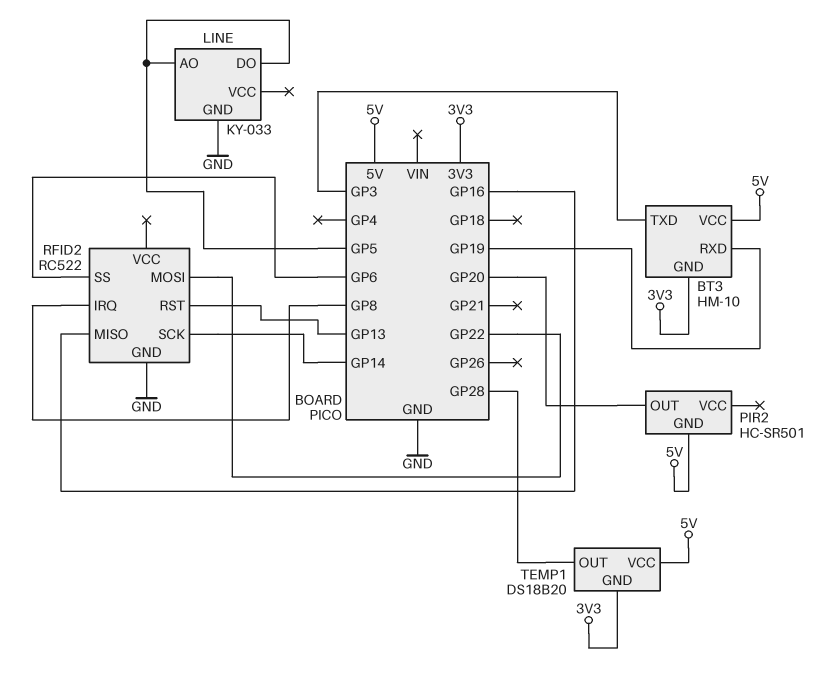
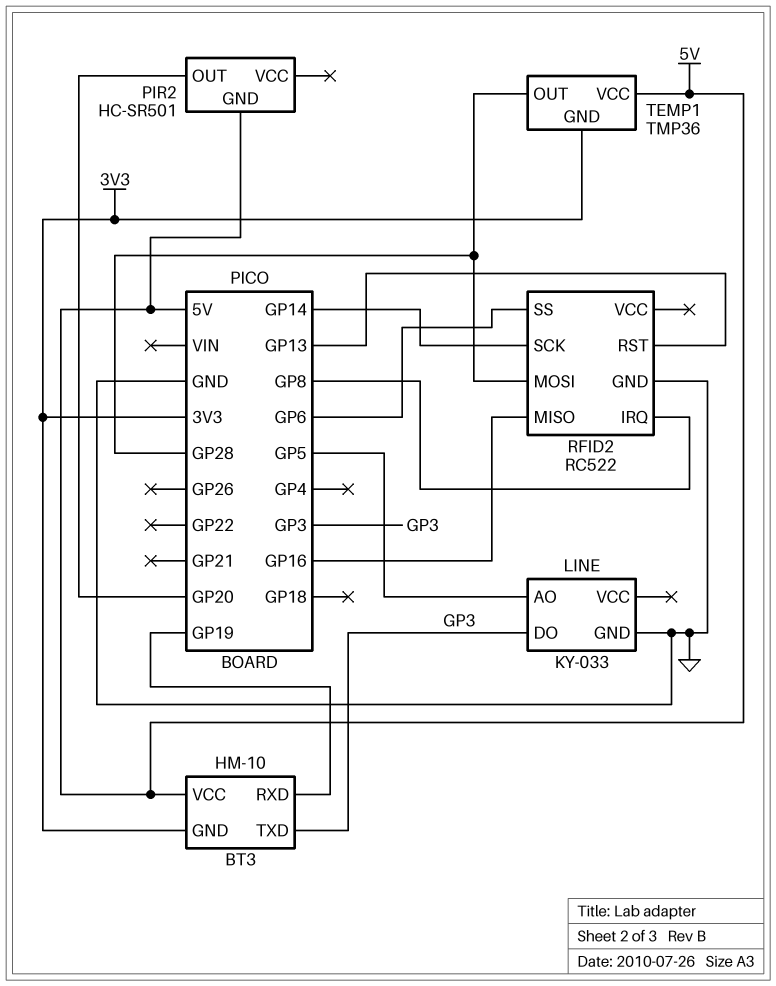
LINE pin DO: GP5 -> GP3
RFID2 pin MOSI: GP22 -> GP28
TEMP1: DS18B20 -> TMP36

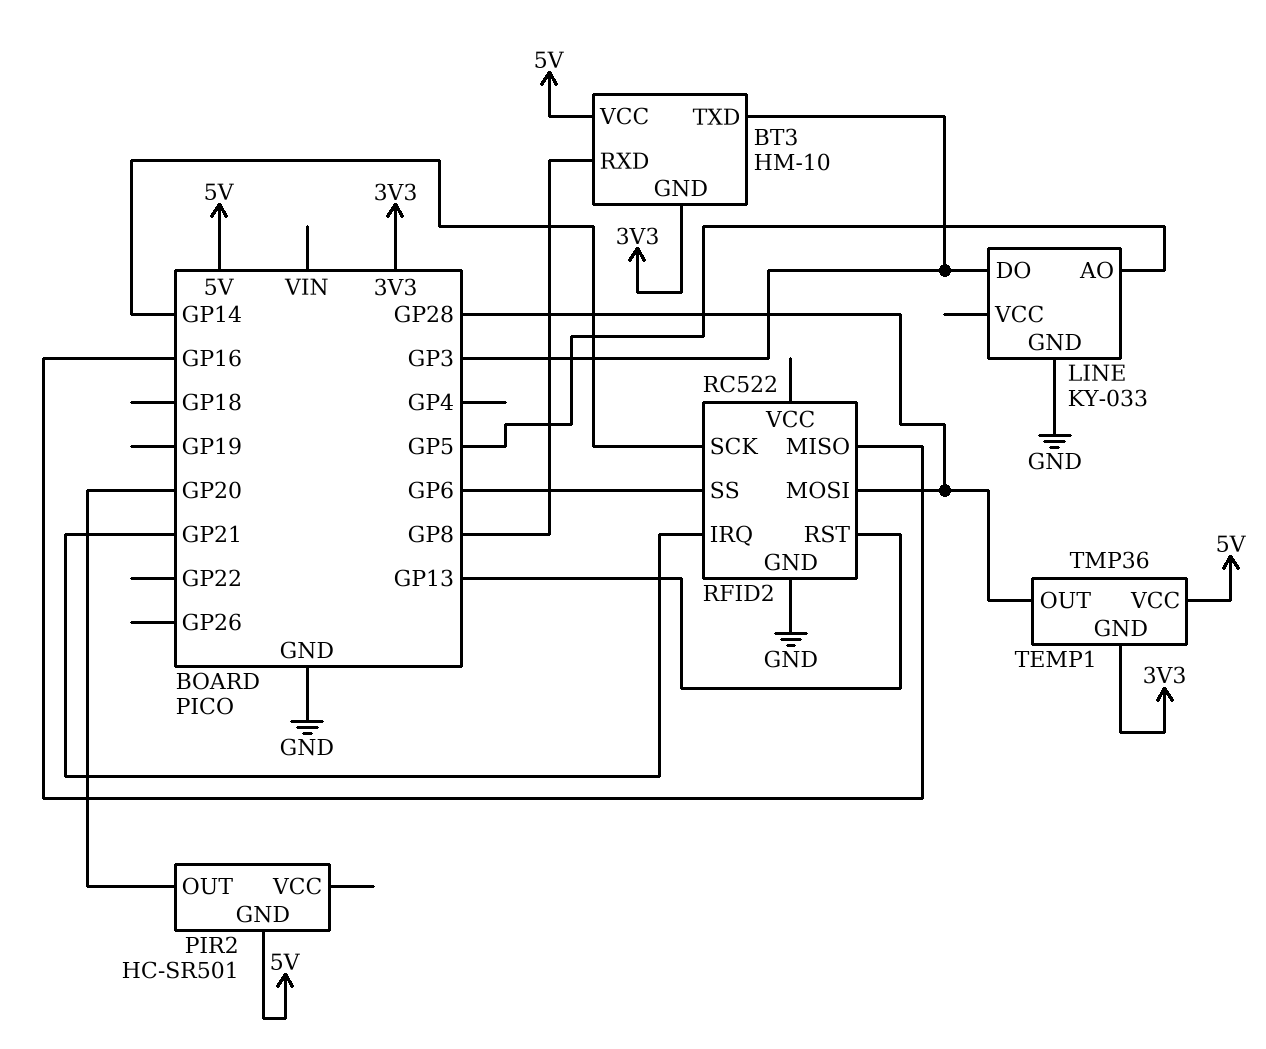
BT3 pin RXD: GP19 -> GP8
RFID2 pin IRQ: GP8 -> GP21

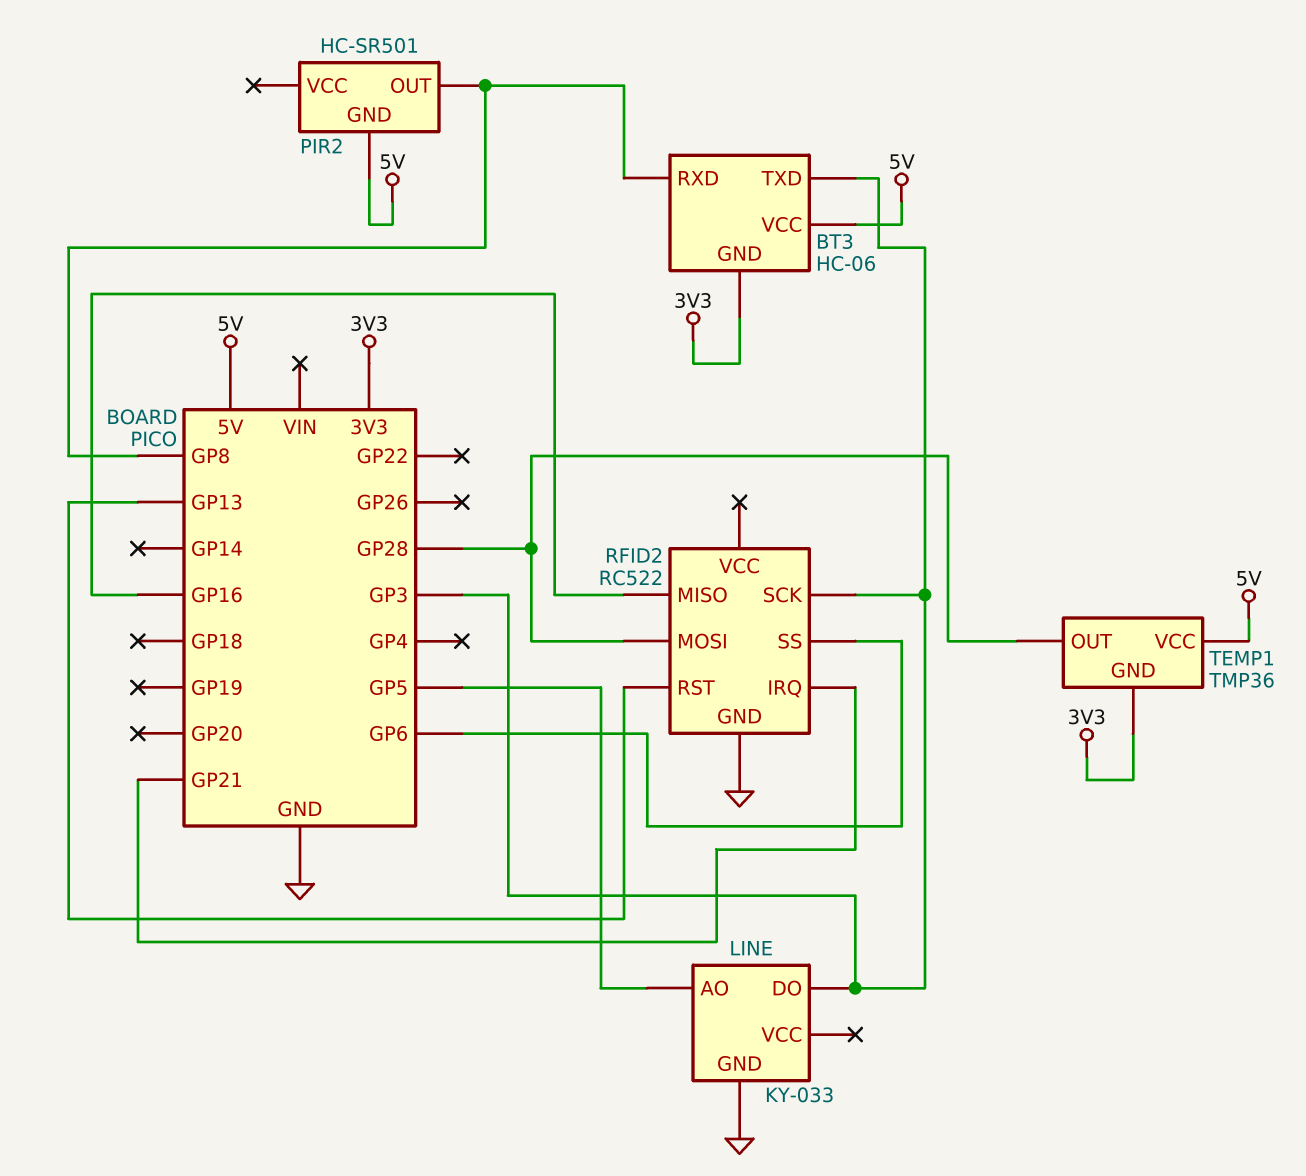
BT3: HM-10 -> HC-06
PIR2 pin OUT: GP20 -> GP8
RFID2 pin SCK: GP14 -> GP3

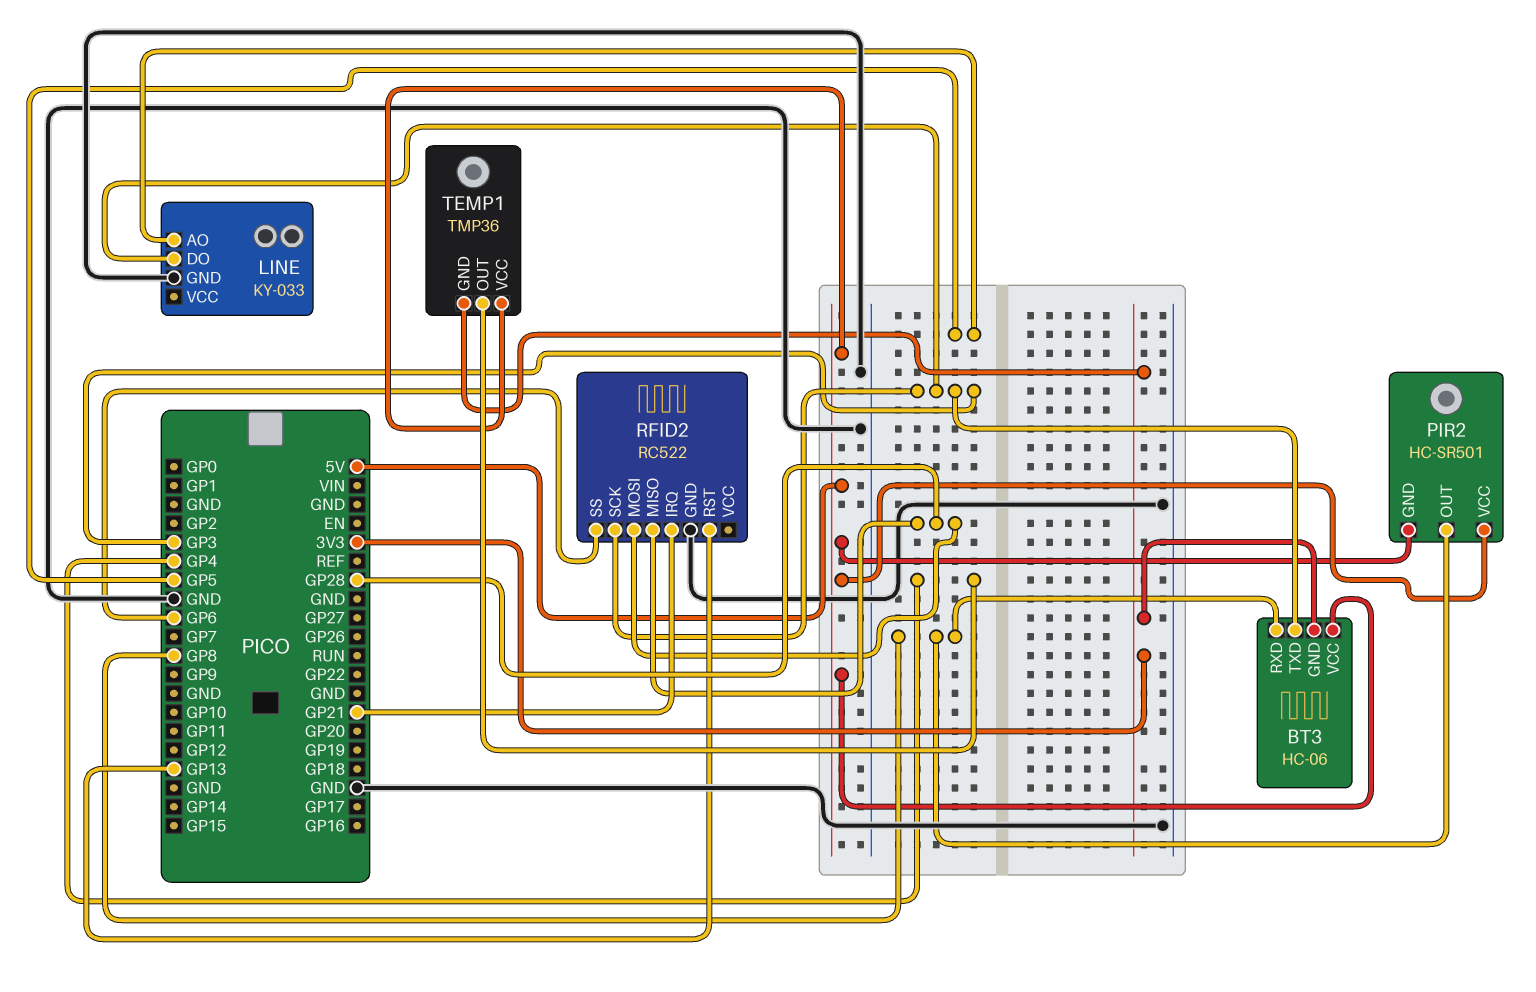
PIR2 pin VCC: none -> 5V
RFID2 pin MISO: GP16 -> GP28
TEMP1 pin OUT: GP28 -> GP4

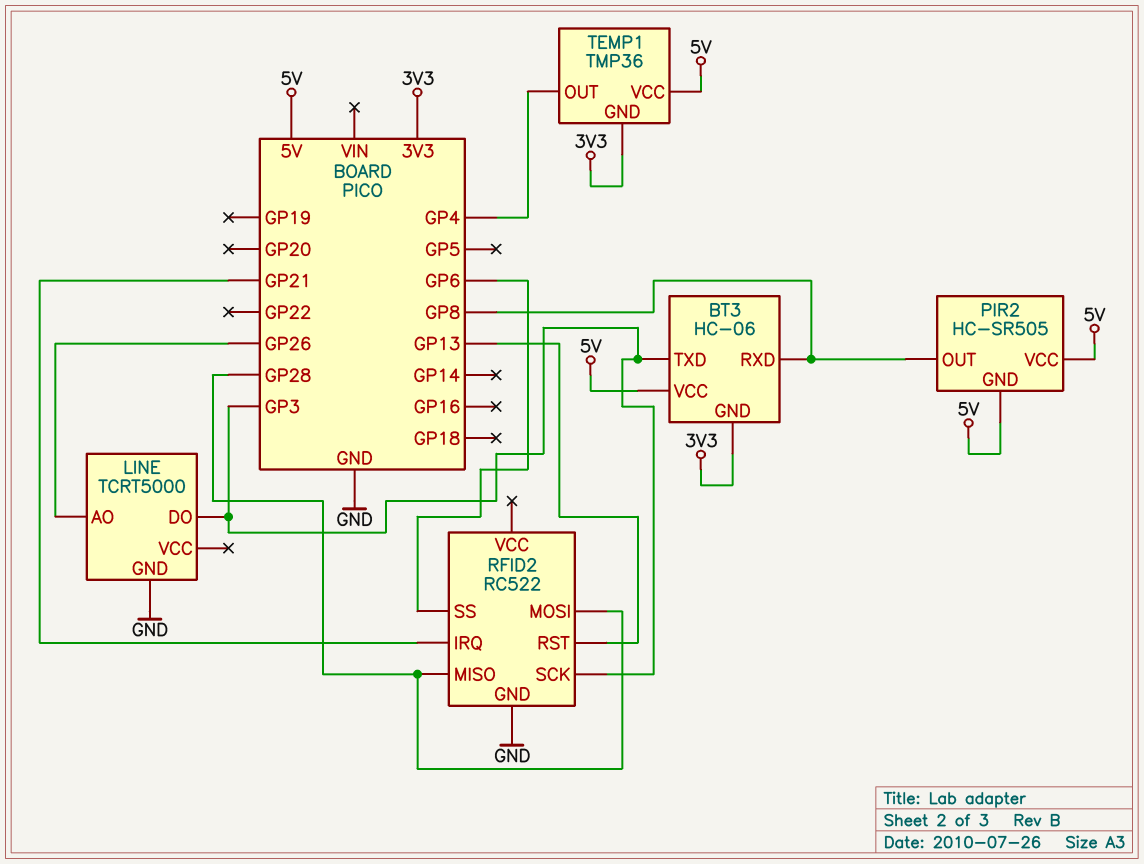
LINE: KY-033 -> TCRT5000
LINE pin AO: GP5 -> GP26
PIR2: HC-SR501 -> HC-SR505

